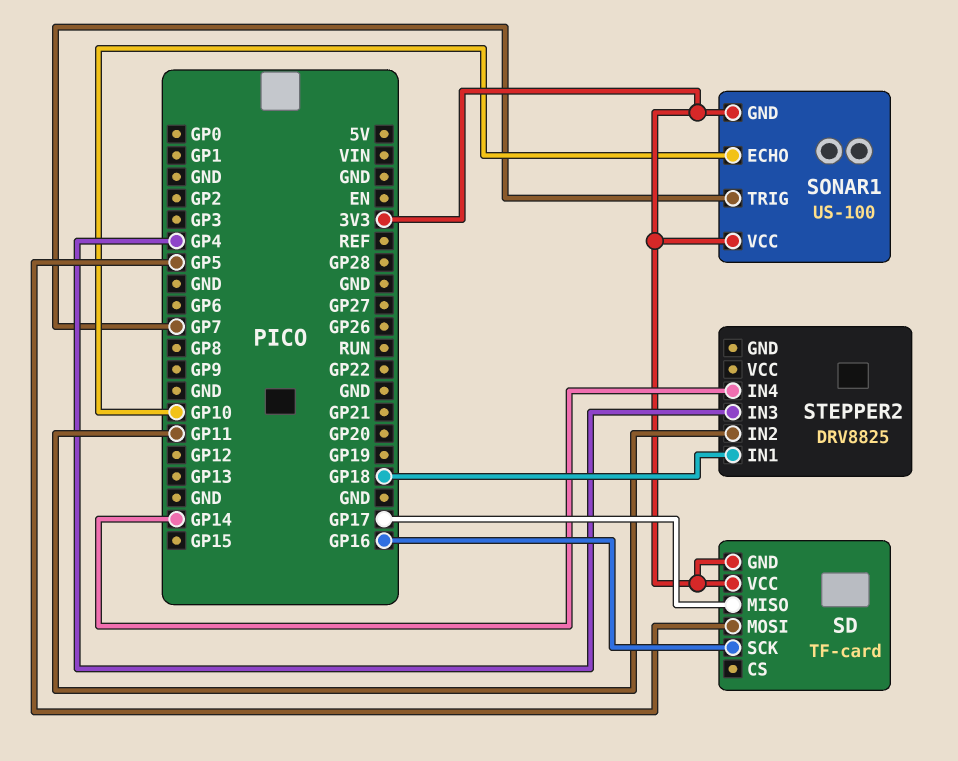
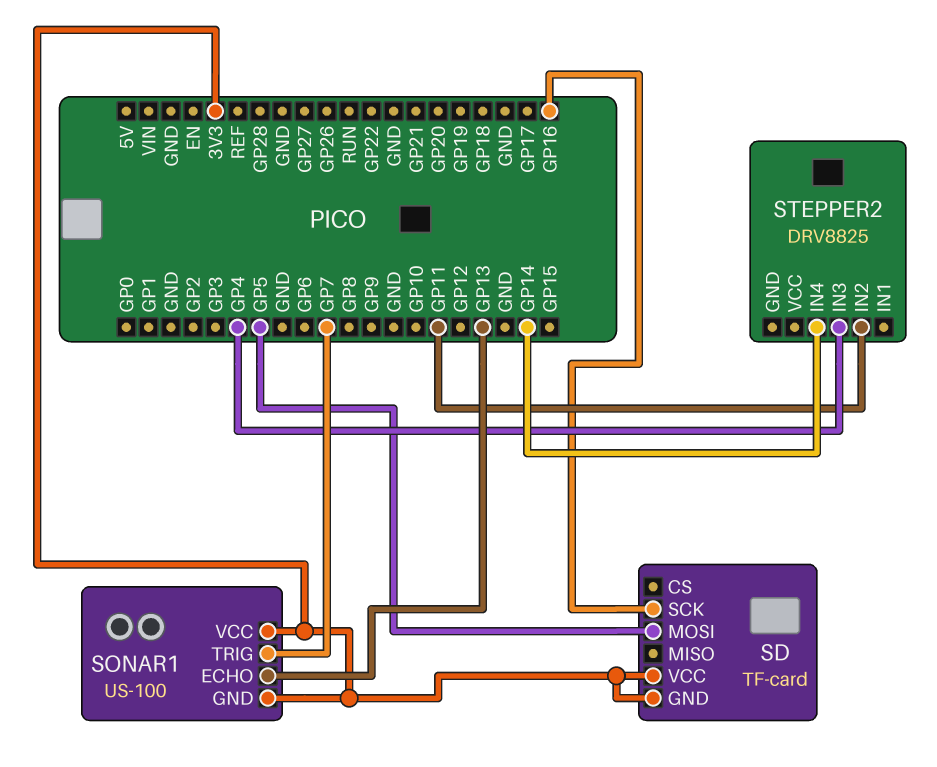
SD pin MISO: GP17 -> none
SONAR1 pin ECHO: GP10 -> GP13
STEPPER2 pin IN1: GP18 -> none

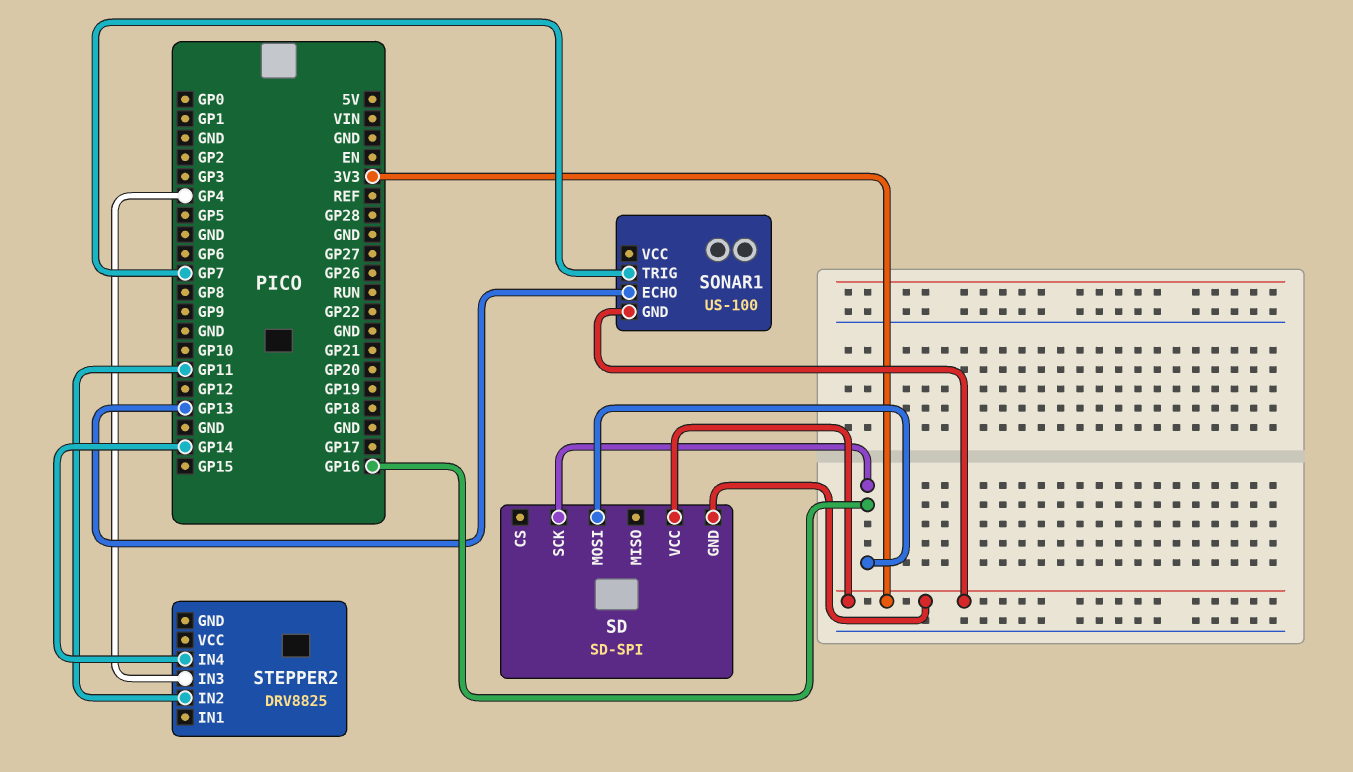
SD: TF-card -> SD-SPI
SD pin MOSI: GP5 -> GP16
SONAR1 pin VCC: 3V3 -> none

